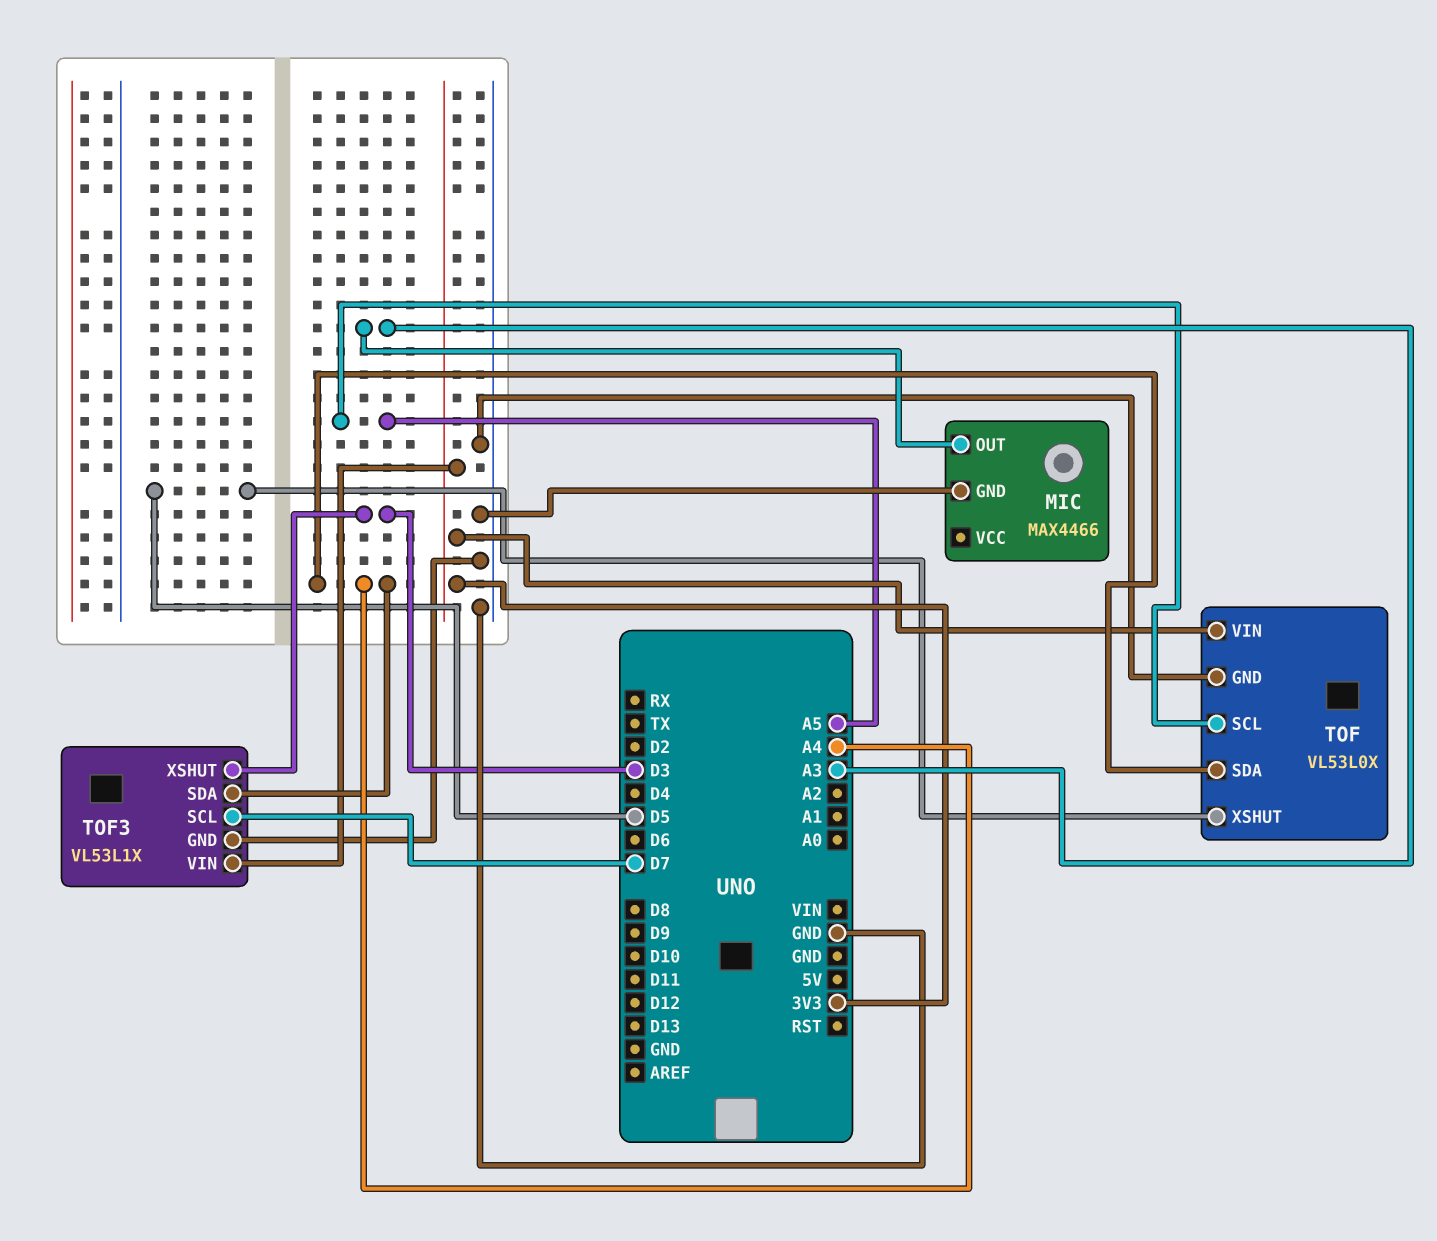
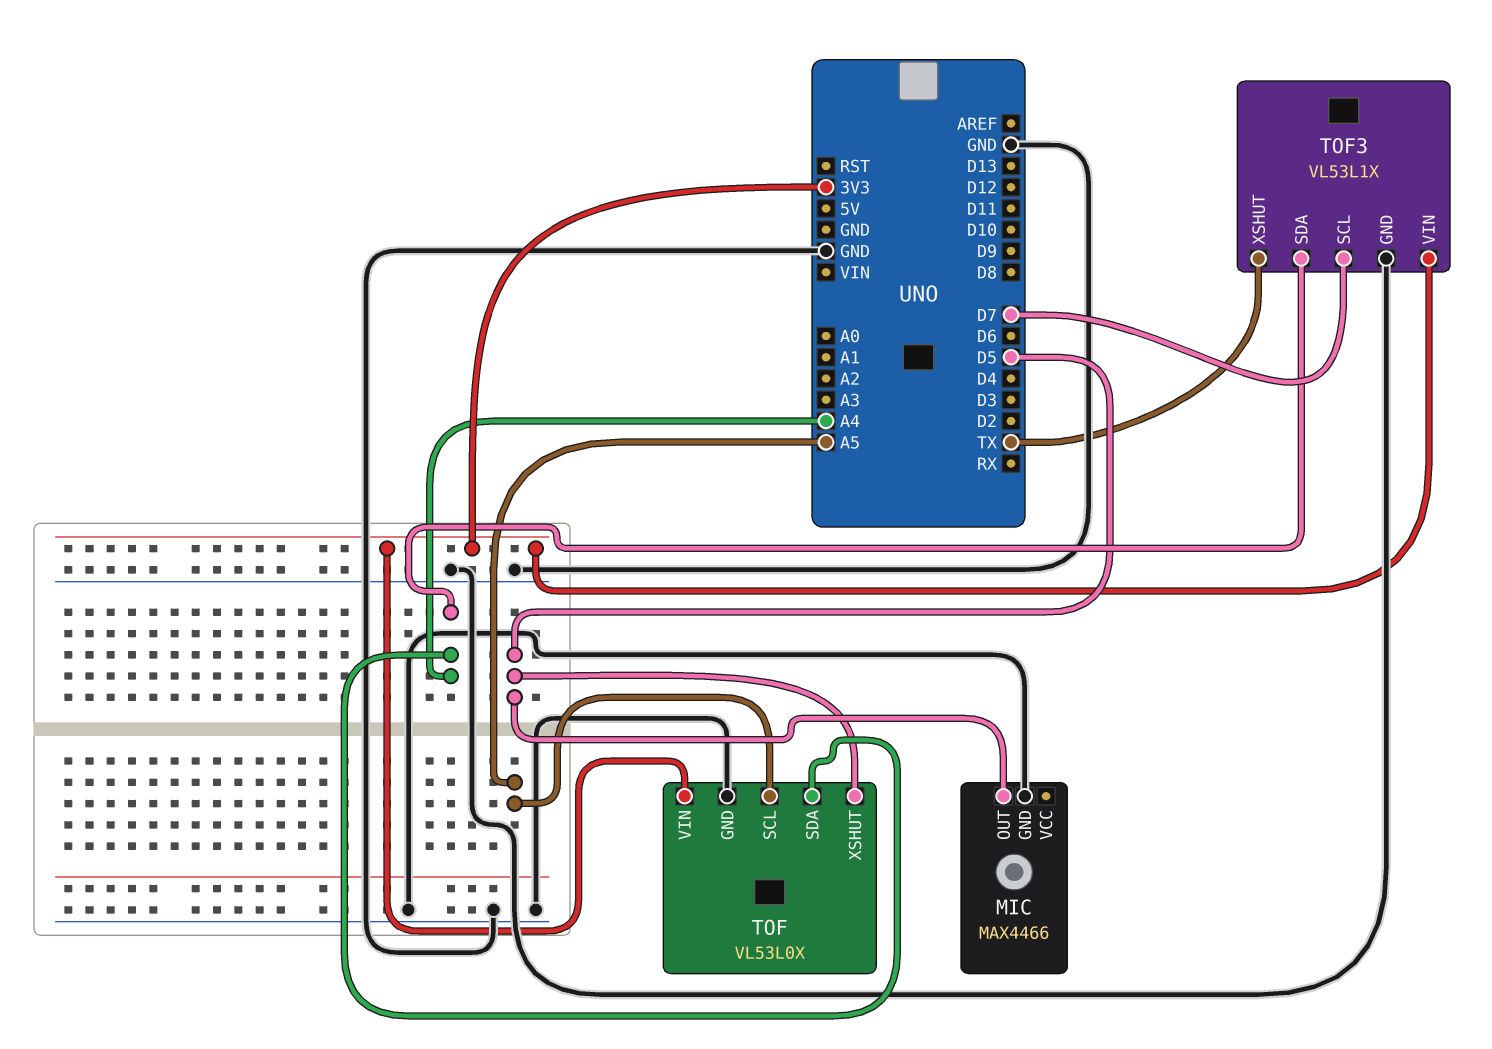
MIC pin OUT: A3 -> D5
TOF3 pin XSHUT: D3 -> TX

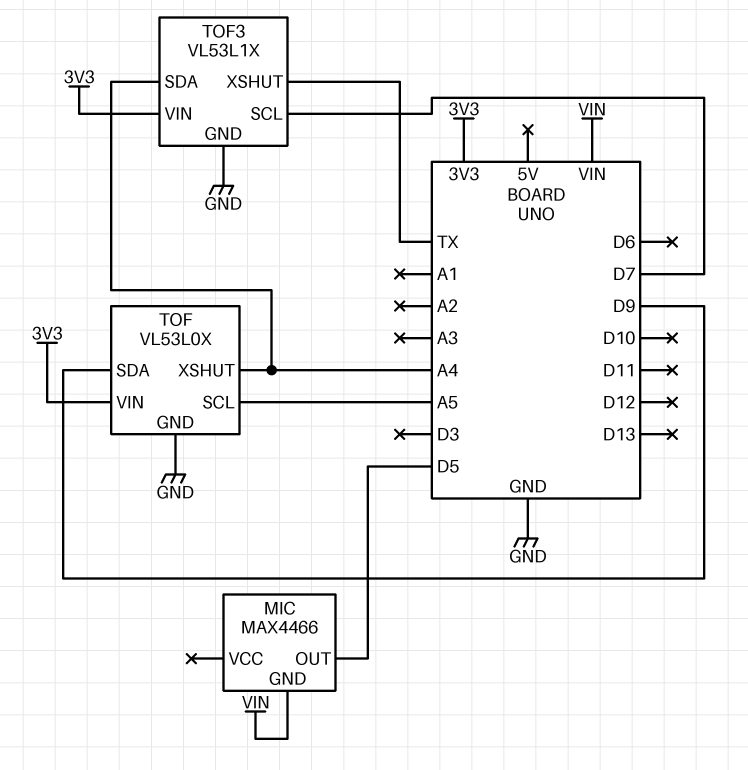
MIC pin GND: GND -> VIN
TOF pin SDA: A4 -> D9
TOF pin XSHUT: D5 -> A4

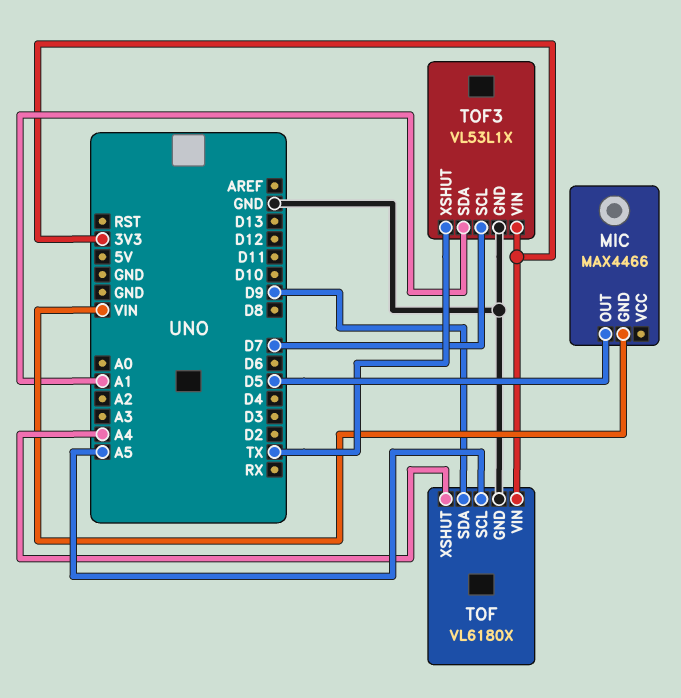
TOF: VL53L0X -> VL6180X
TOF3 pin SDA: A4 -> A1

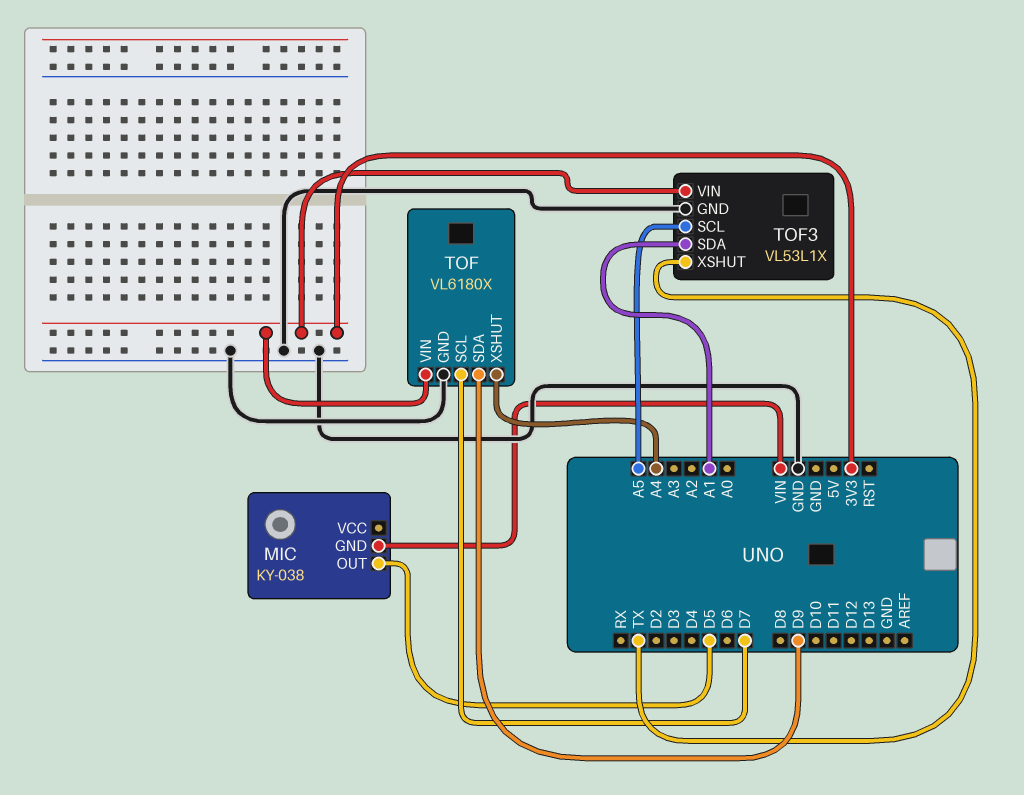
MIC: MAX4466 -> KY-038
TOF pin SCL: A5 -> D7
TOF3 pin SCL: D7 -> A5

